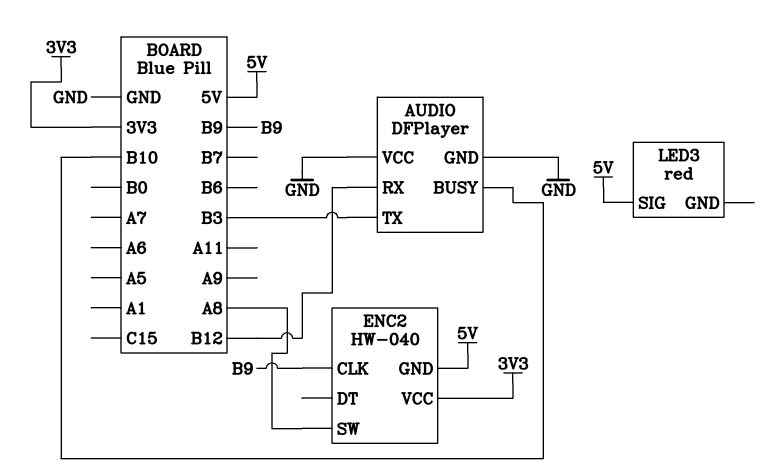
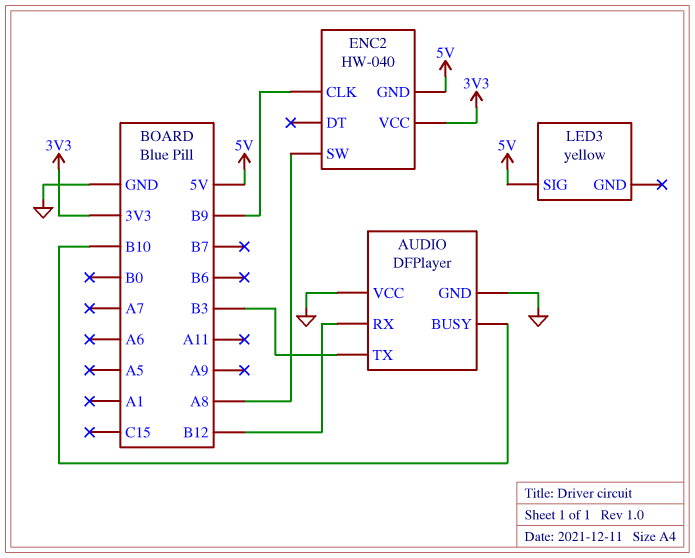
LED3: red -> yellow

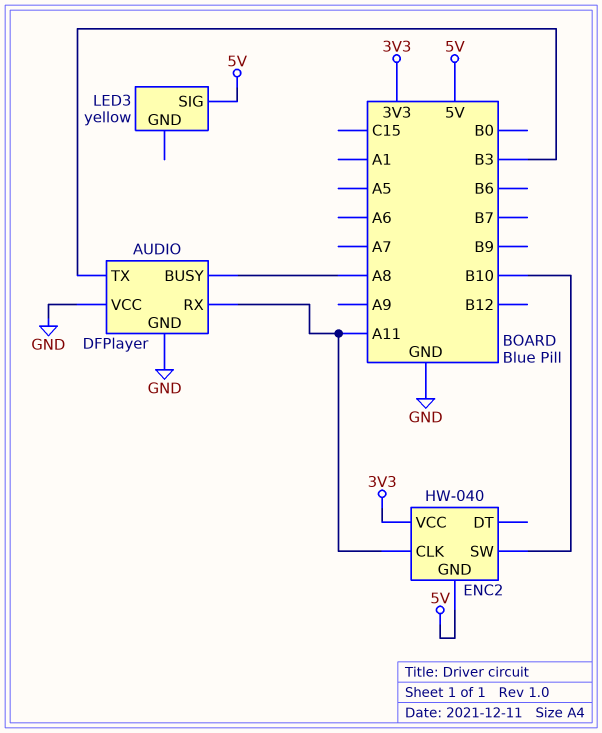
AUDIO pin BUSY: B10 -> A8
AUDIO pin RX: B12 -> A11
ENC2 pin CLK: B9 -> A11
ENC2 pin SW: A8 -> B10

